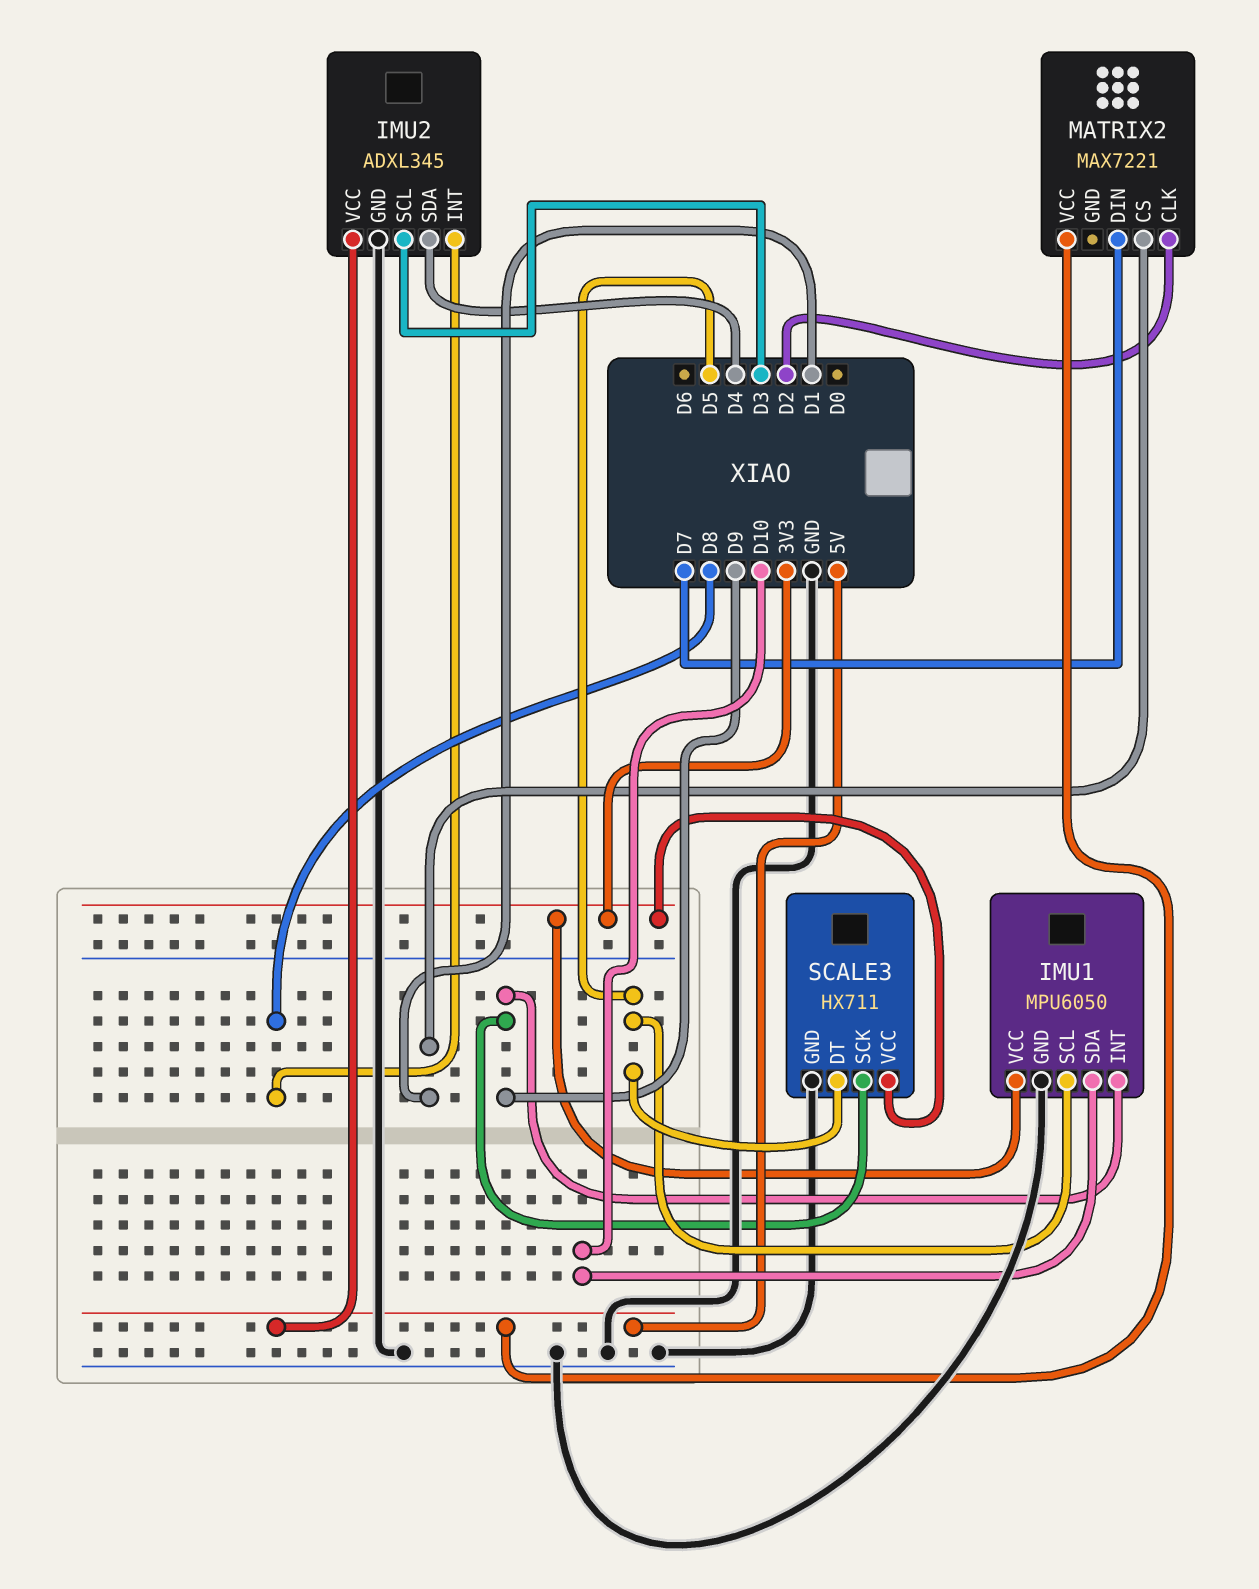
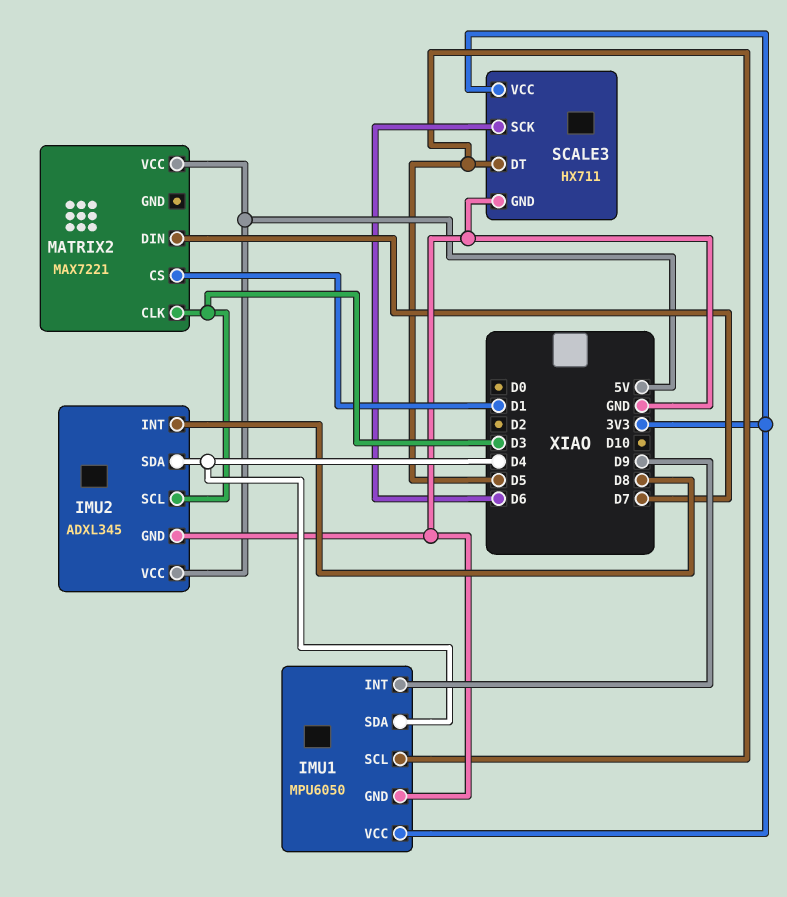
IMU1 pin SDA: D10 -> D4
MATRIX2 pin CLK: D2 -> D3
SCALE3 pin SCK: D9 -> D6

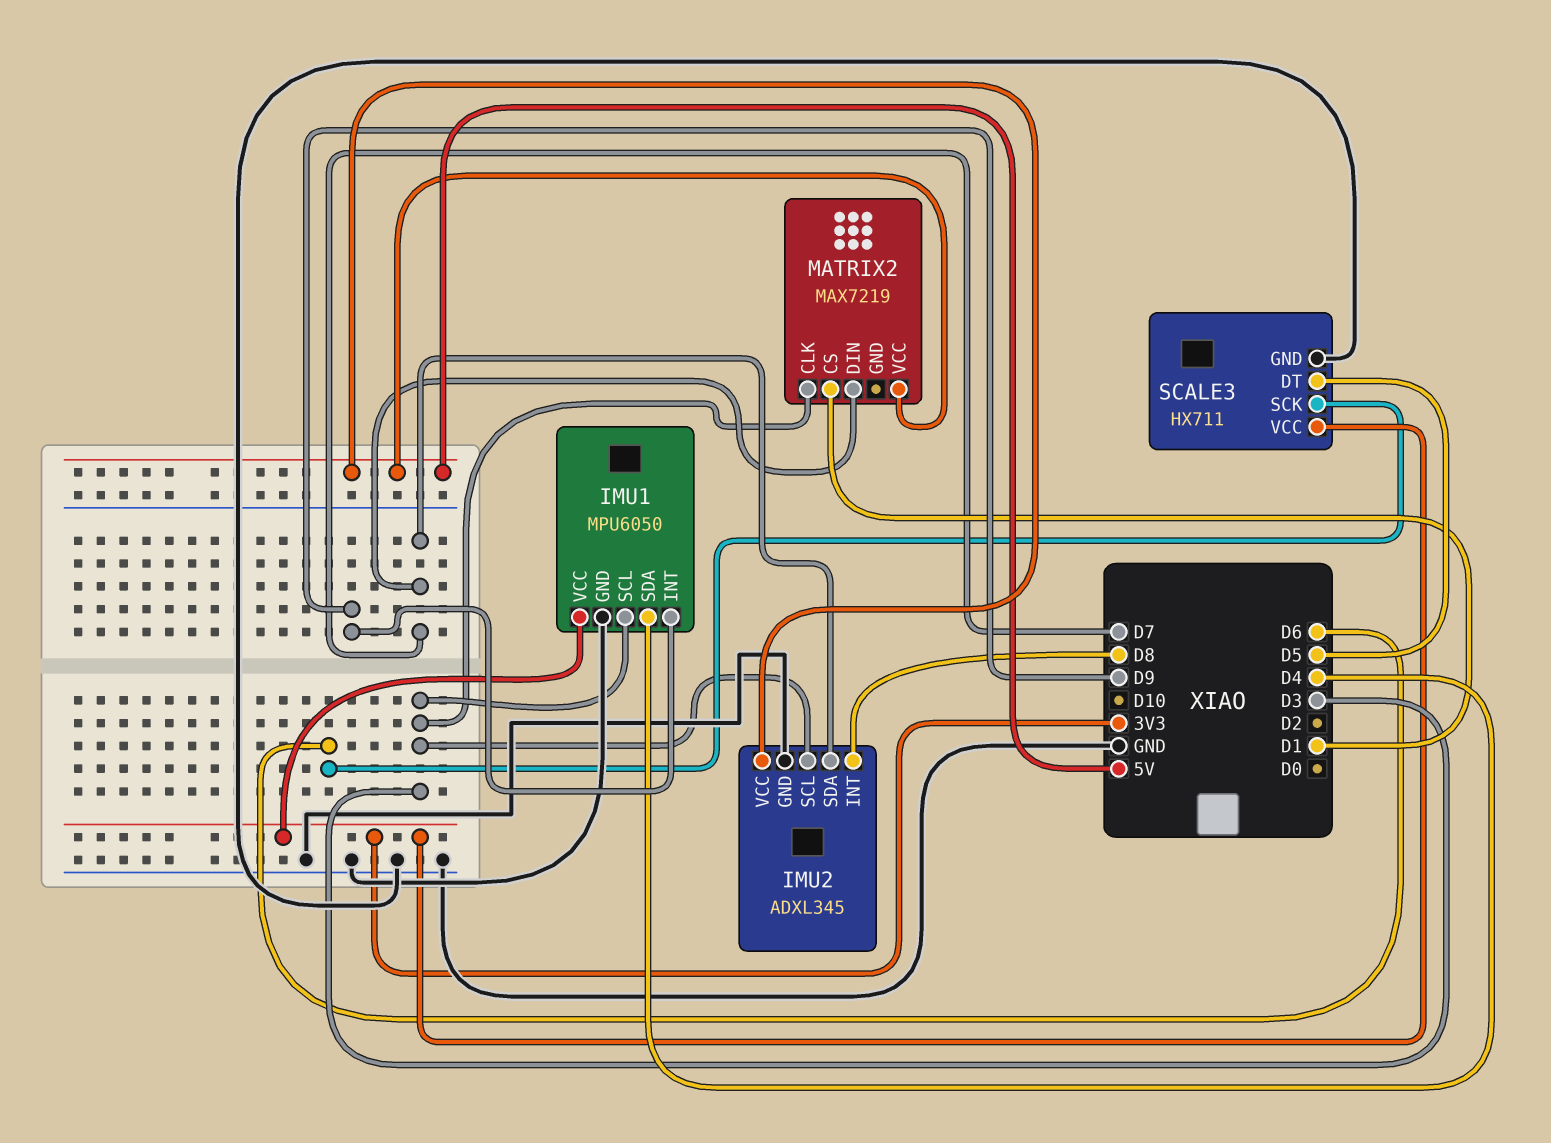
IMU1 pin SCL: D5 -> D3
IMU2 pin SDA: D4 -> D7
MATRIX2: MAX7221 -> MAX7219

